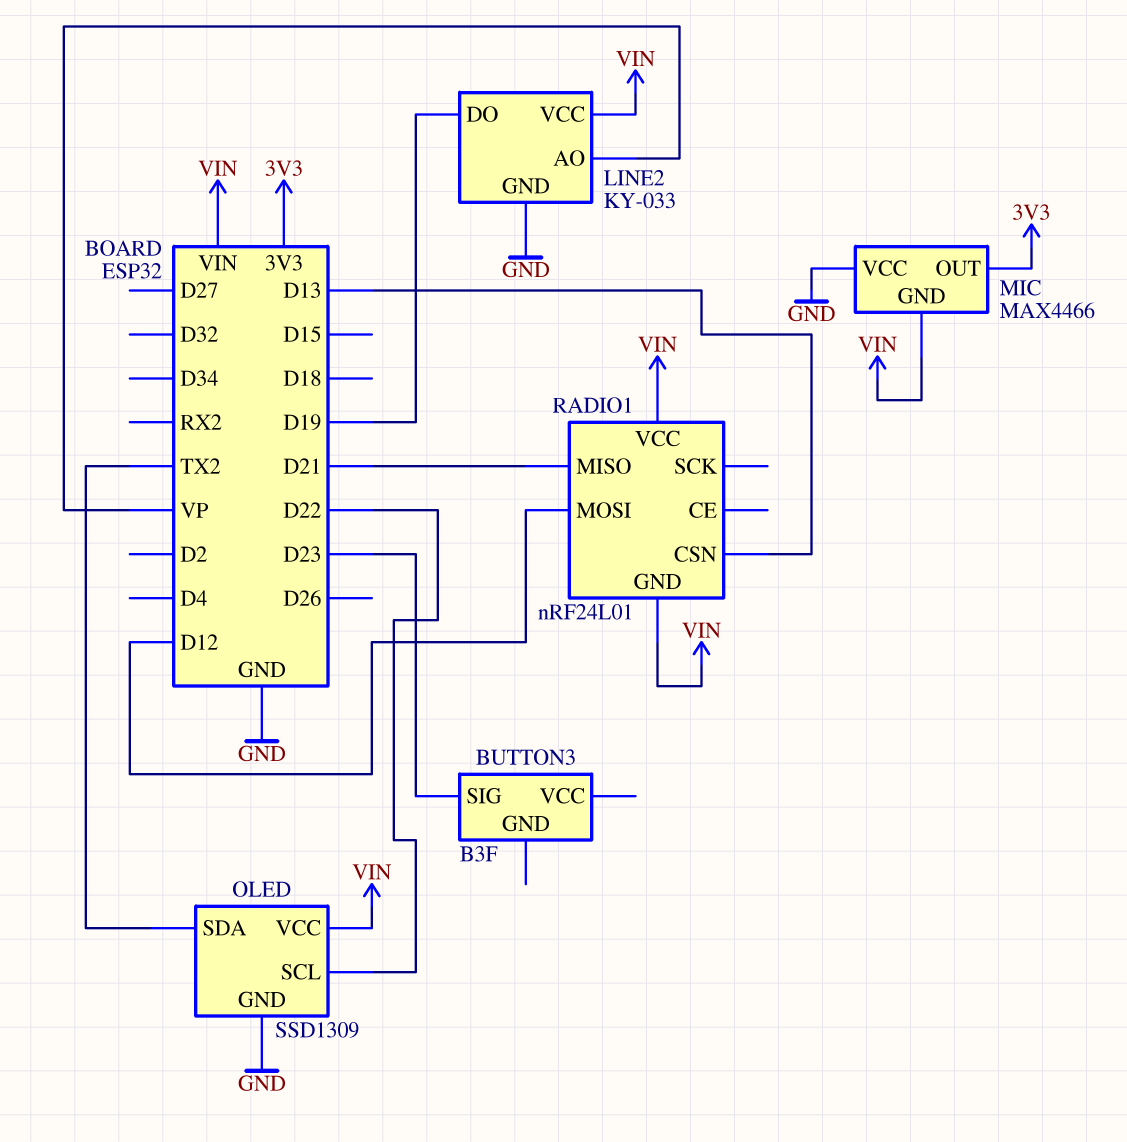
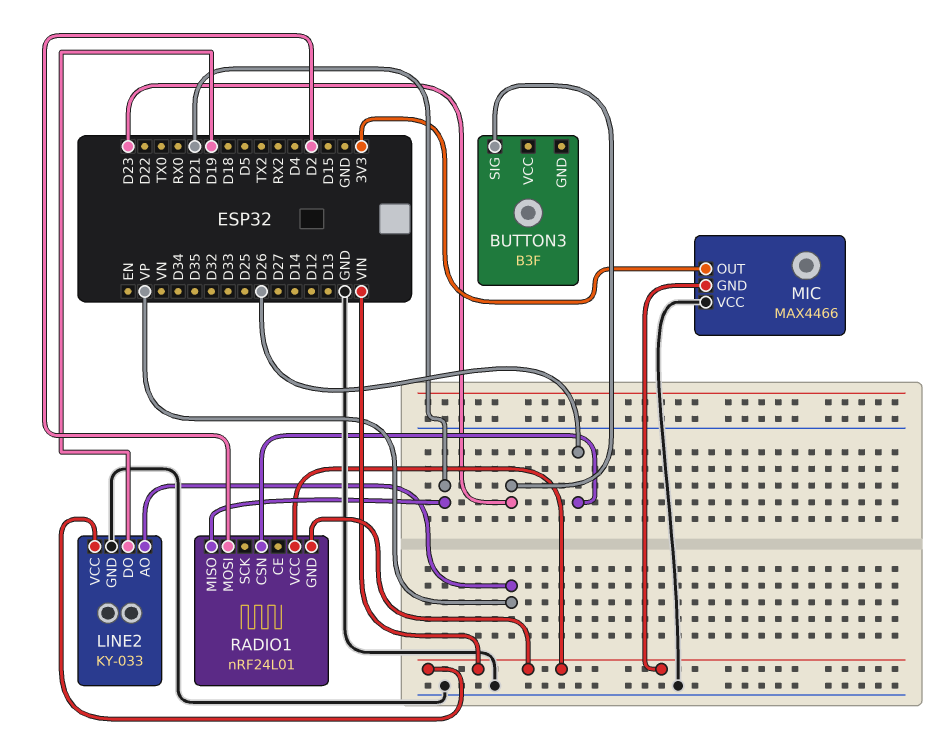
OLED: SSD1309 -> none
OLED pin GND: GND -> none
OLED pin SCL: D22 -> none
OLED pin SDA: TX2 -> none
OLED pin VCC: VIN -> none
RADIO1 pin CSN: D13 -> D26
RADIO1 pin MOSI: D12 -> D2

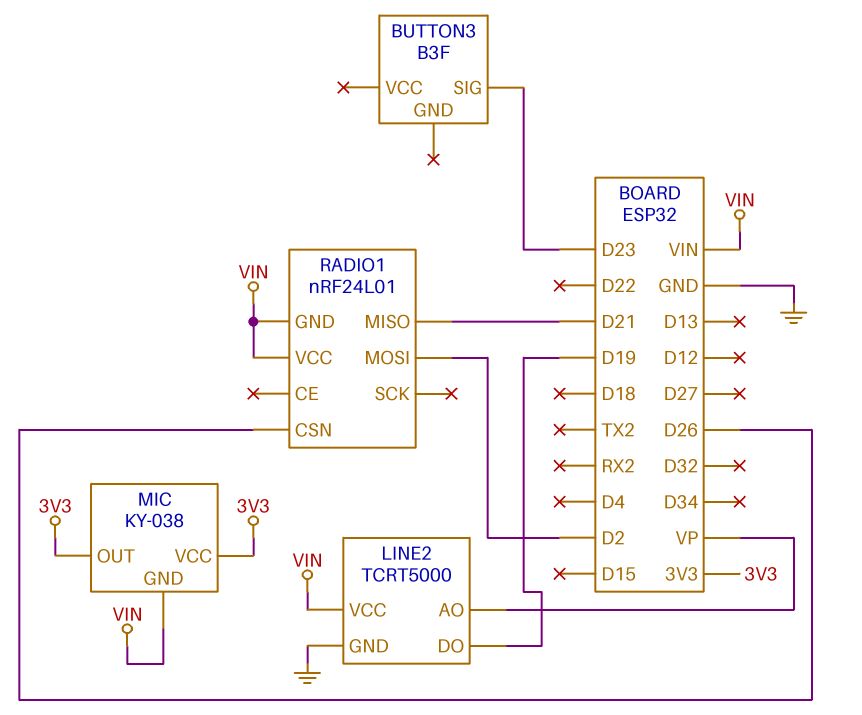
LINE2: KY-033 -> TCRT5000
MIC: MAX4466 -> KY-038
MIC pin VCC: GND -> 3V3

